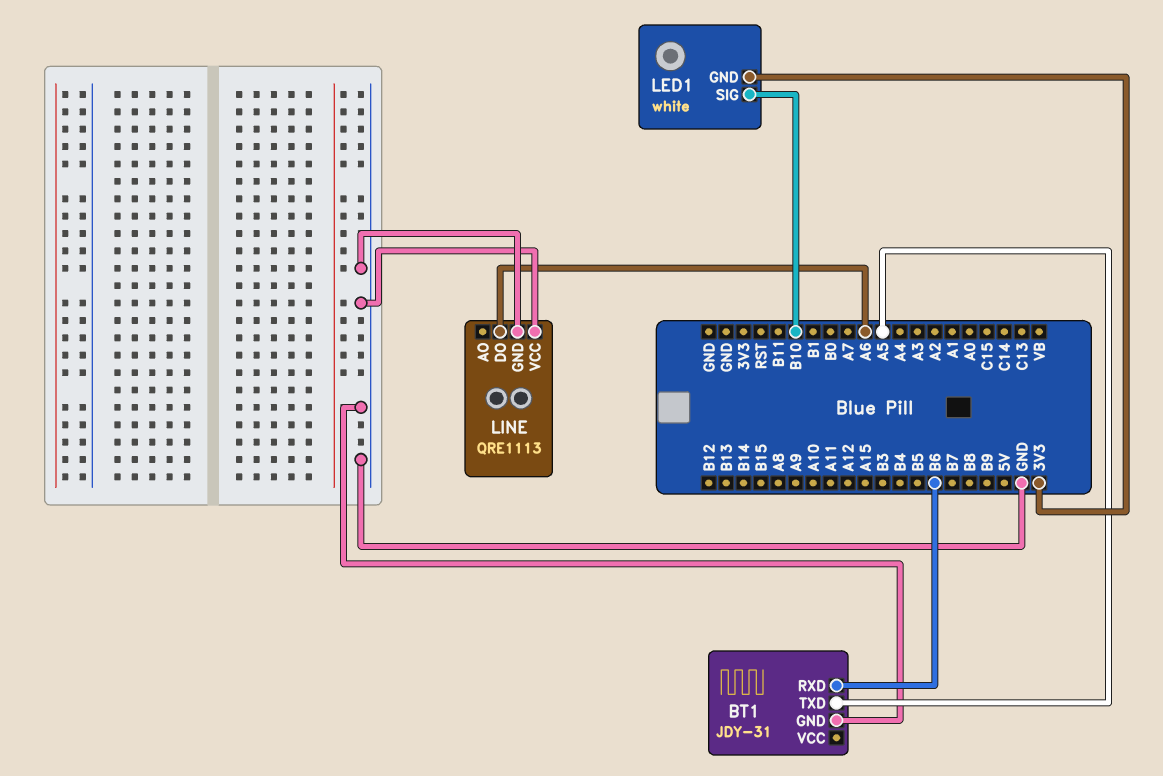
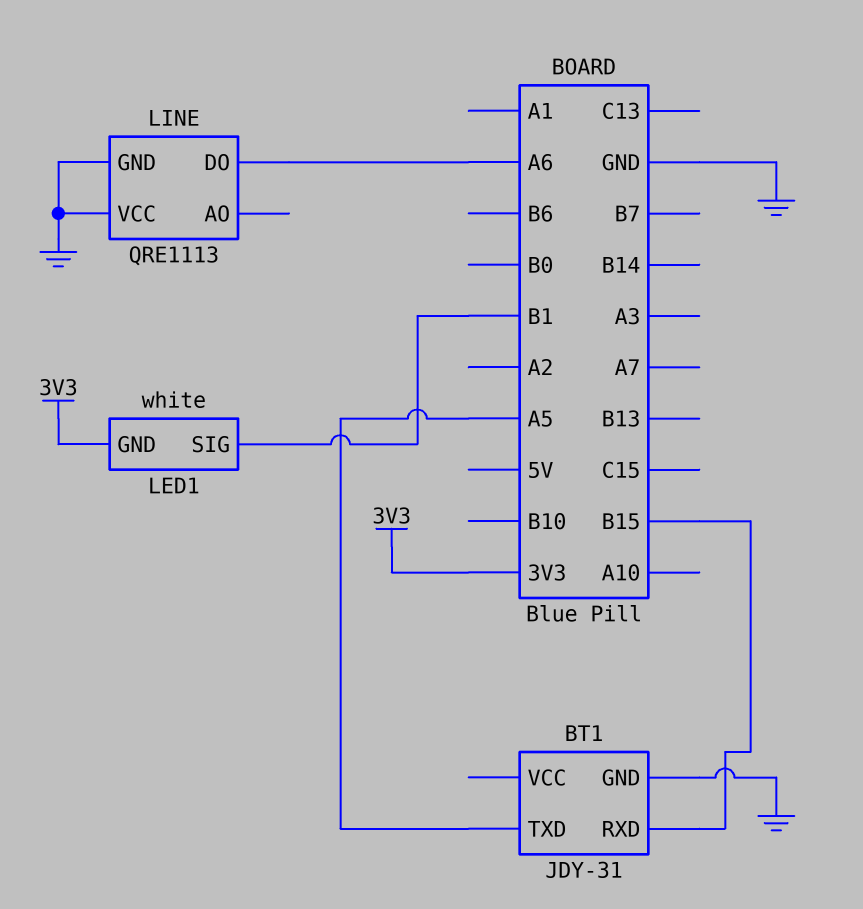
BT1 pin RXD: B6 -> B15
LED1 pin SIG: B10 -> B1

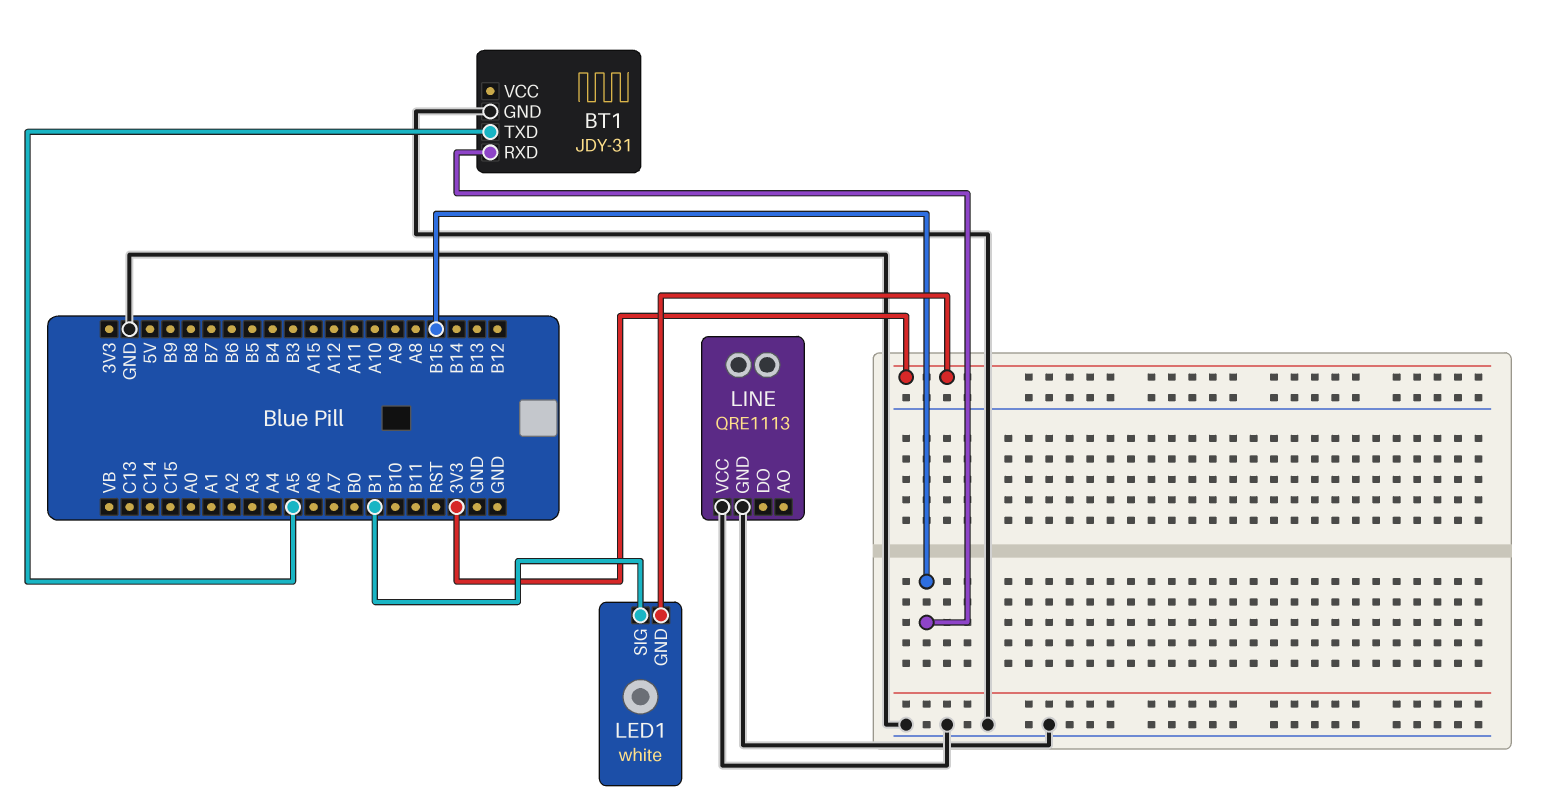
LINE pin DO: A6 -> none

